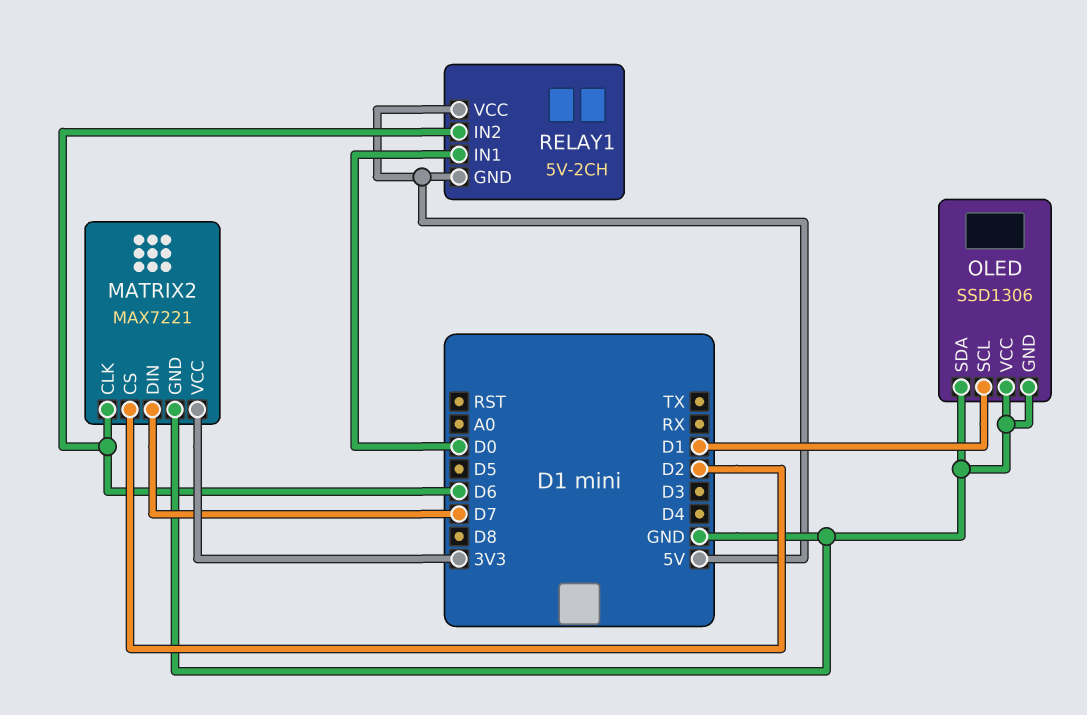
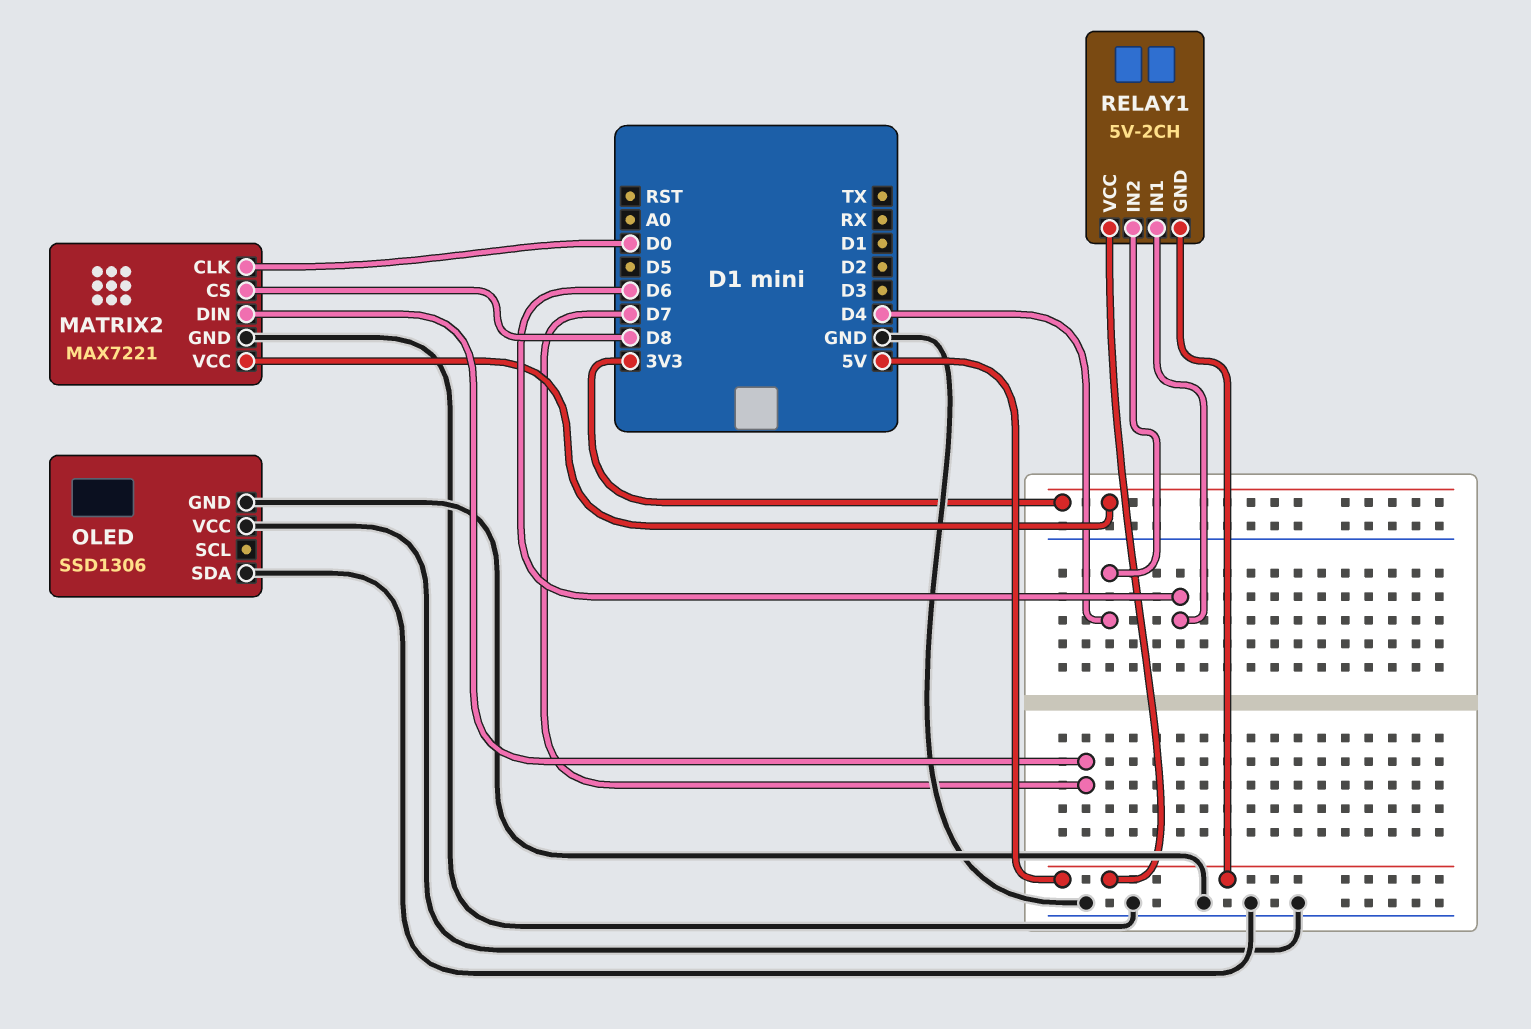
MATRIX2 pin CLK: D6 -> D0
MATRIX2 pin CS: D2 -> D8
OLED pin SCL: D1 -> none
RELAY1 pin IN1: D0 -> D6
RELAY1 pin IN2: D6 -> D4

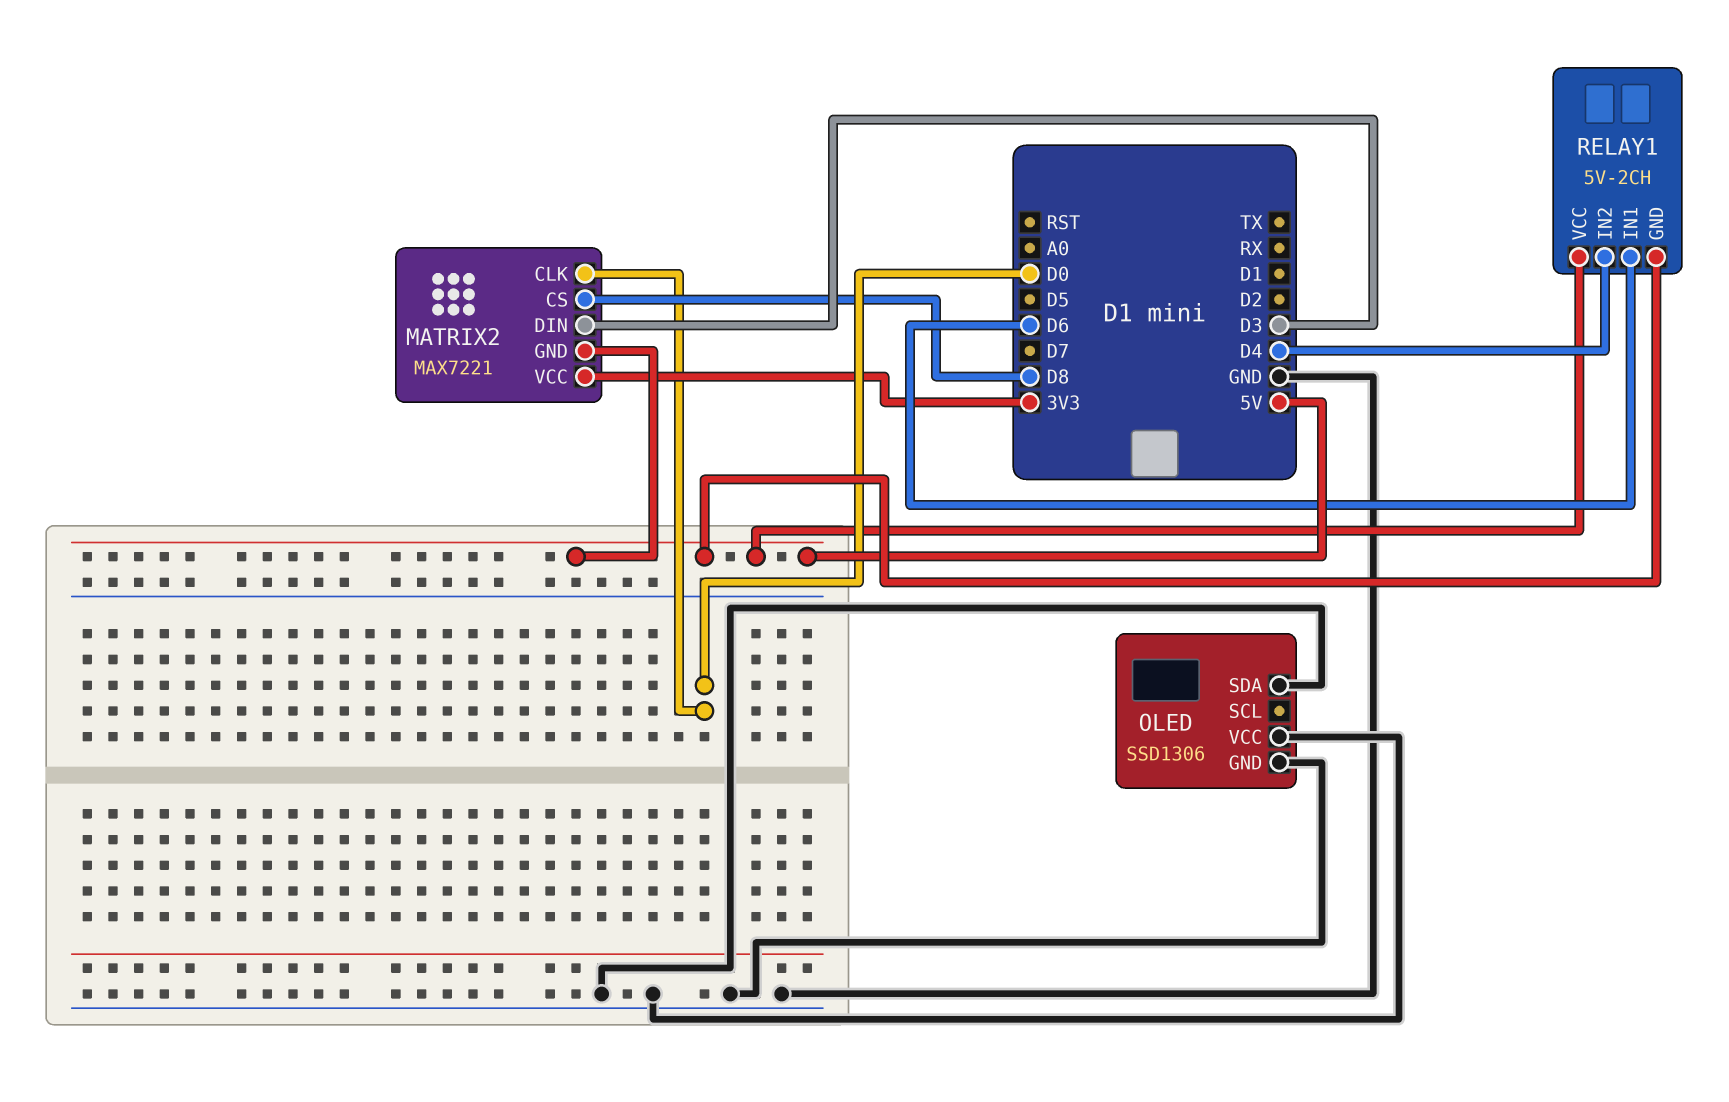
MATRIX2 pin DIN: D7 -> D3
MATRIX2 pin GND: GND -> 5V

